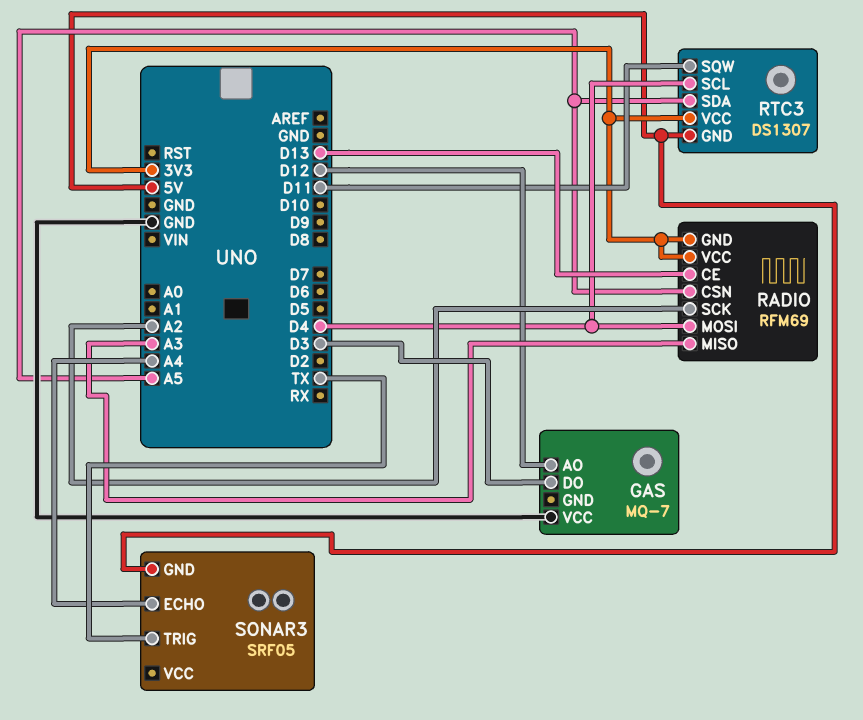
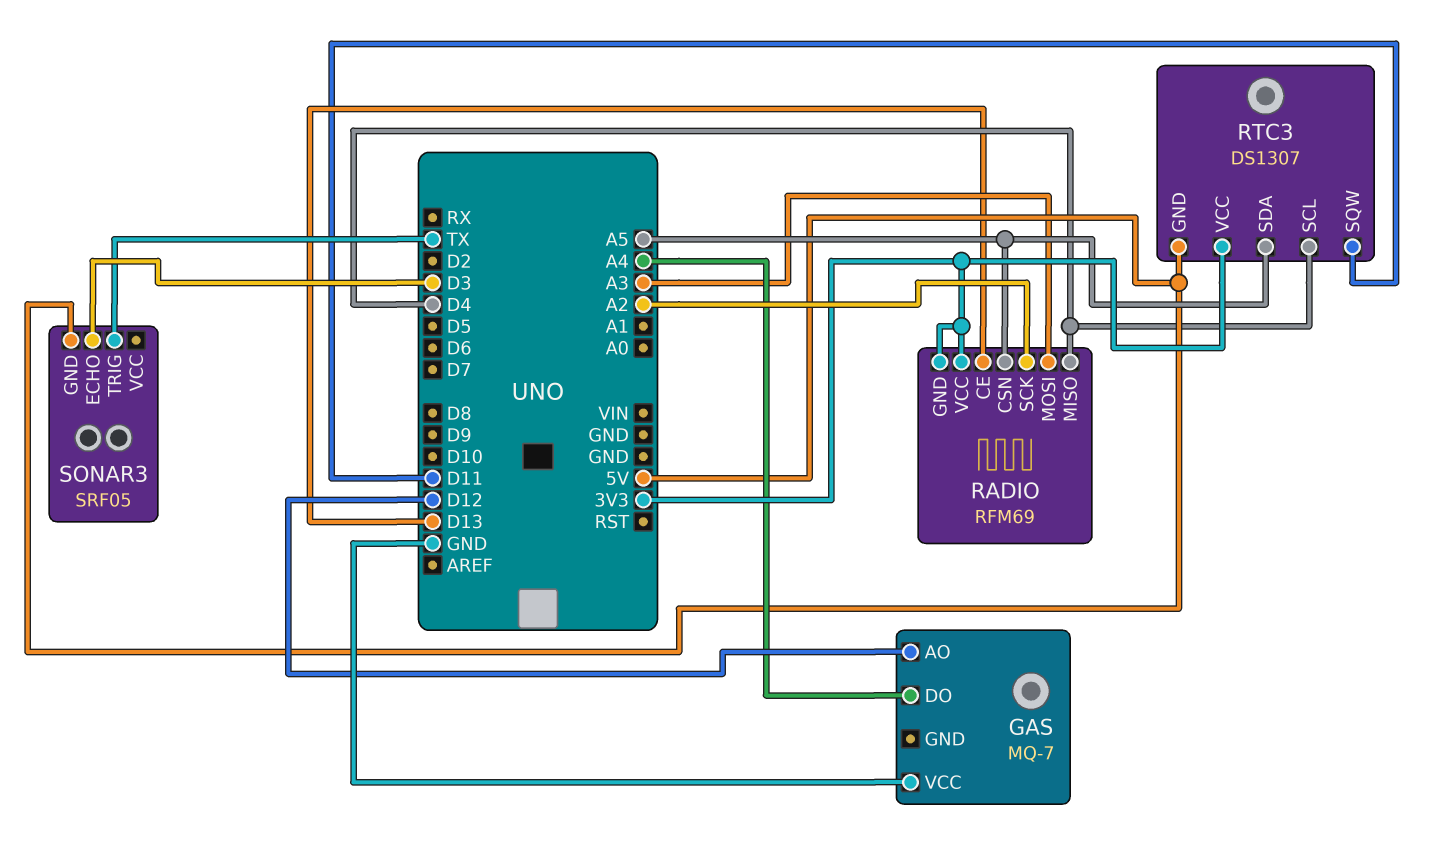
GAS pin DO: D3 -> A4
RADIO pin MISO: A3 -> D4
RADIO pin MOSI: D4 -> A3
SONAR3 pin ECHO: A4 -> D3

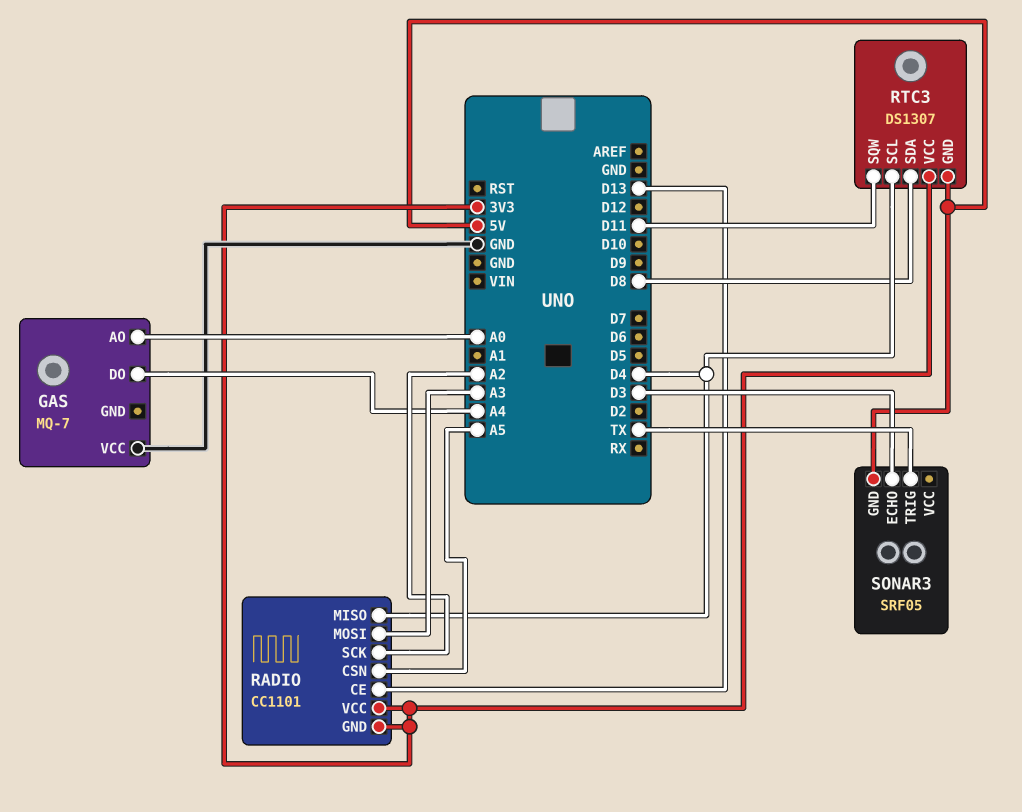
GAS pin AO: D12 -> A0
RADIO: RFM69 -> CC1101
RTC3 pin SDA: A5 -> D8

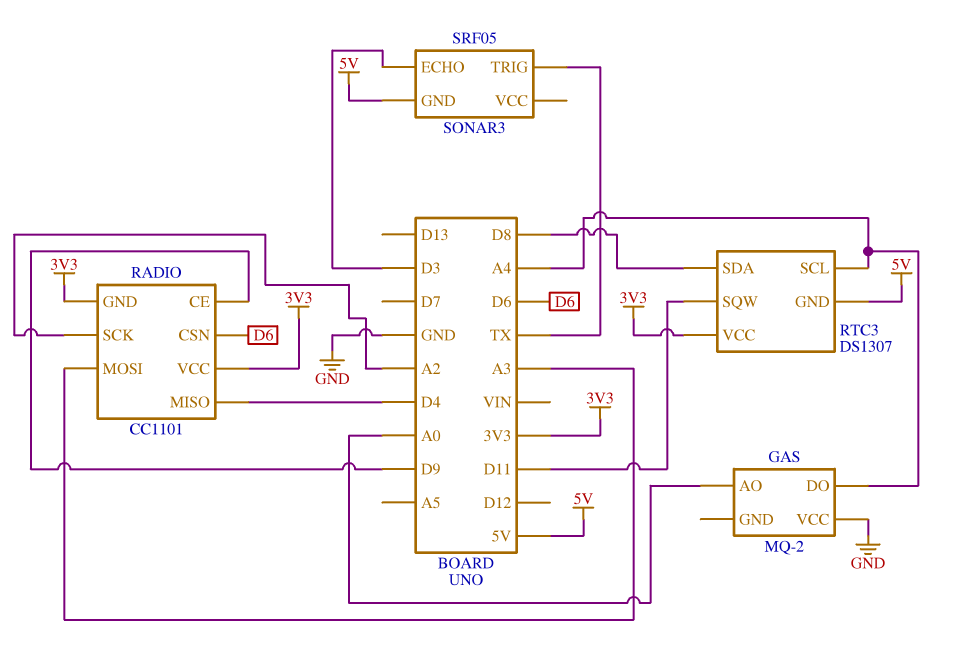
GAS: MQ-7 -> MQ-2
RADIO pin CE: D13 -> D9
RADIO pin CSN: A5 -> D6
RTC3 pin SCL: D4 -> A4

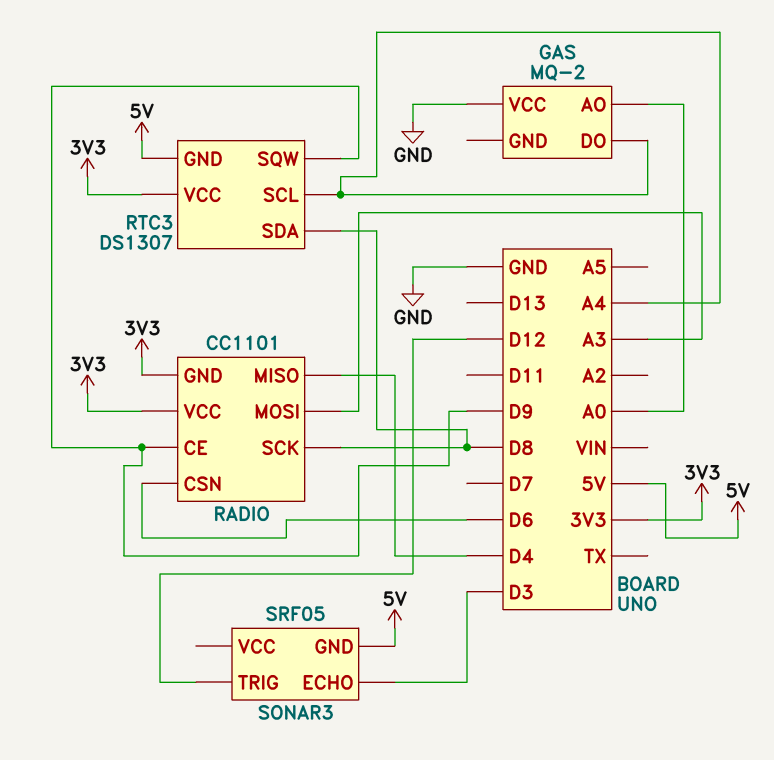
RADIO pin SCK: A2 -> D8
RTC3 pin SQW: D11 -> D9
SONAR3 pin TRIG: TX -> D12

